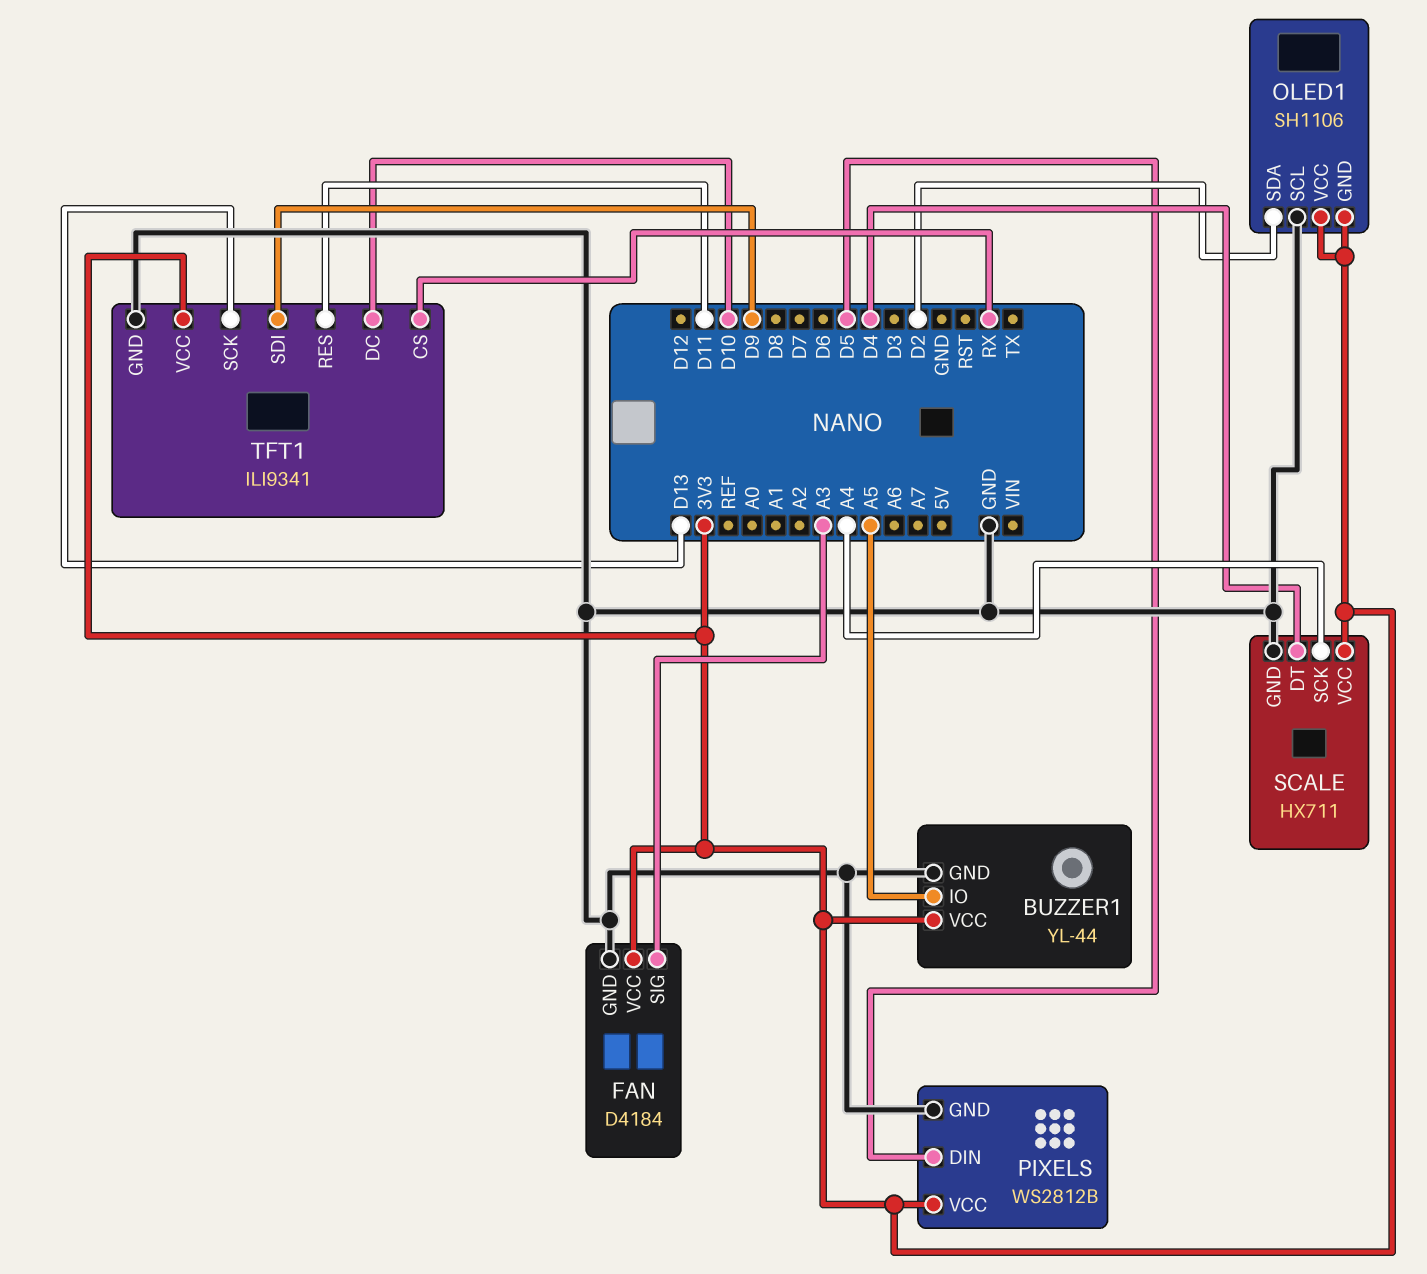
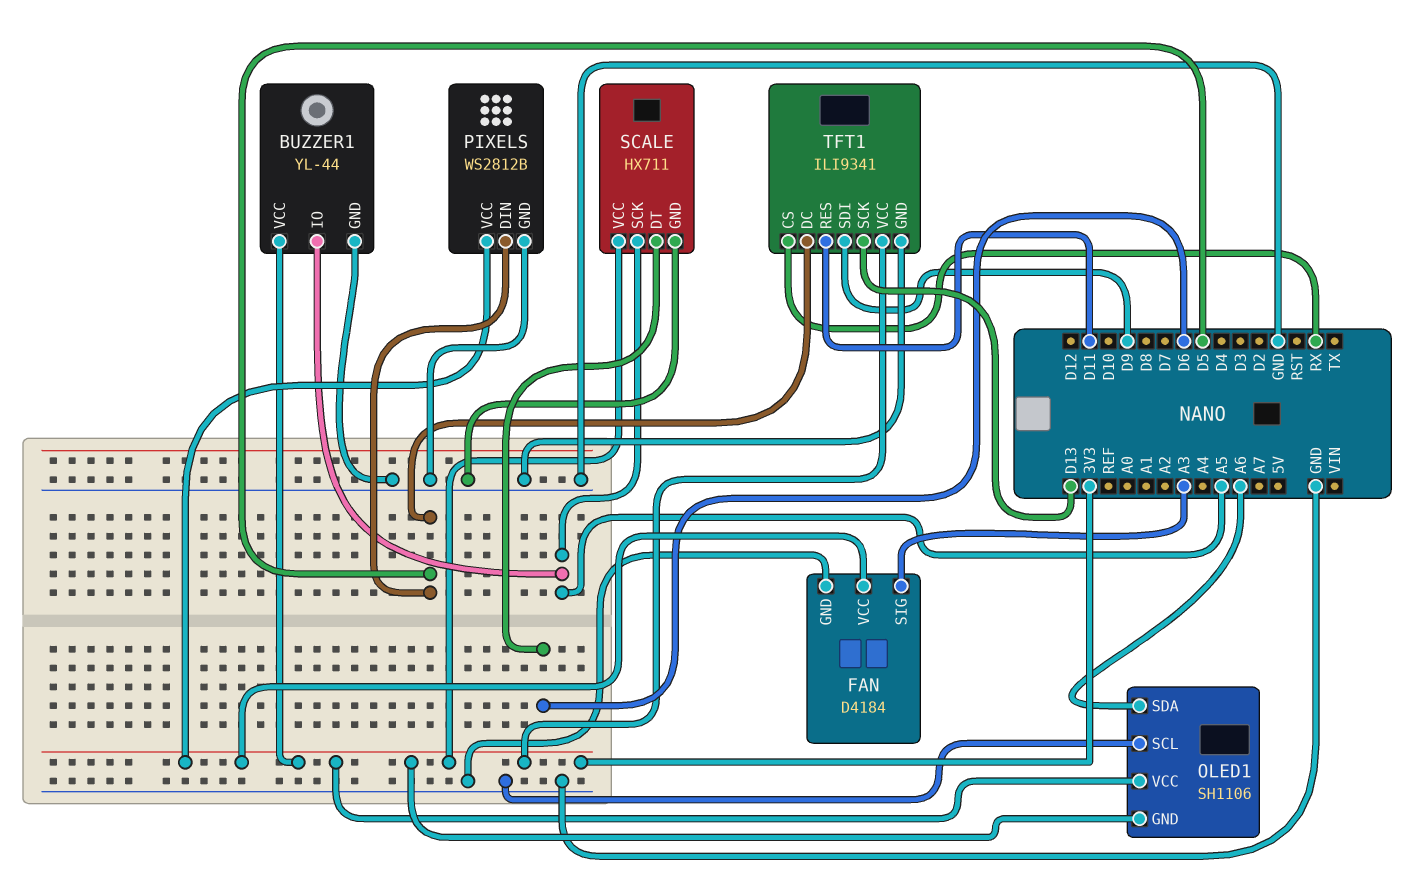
OLED1 pin SDA: D2 -> A6
SCALE pin DT: D4 -> D6
SCALE pin SCK: A4 -> A5
TFT1 pin DC: D10 -> D5

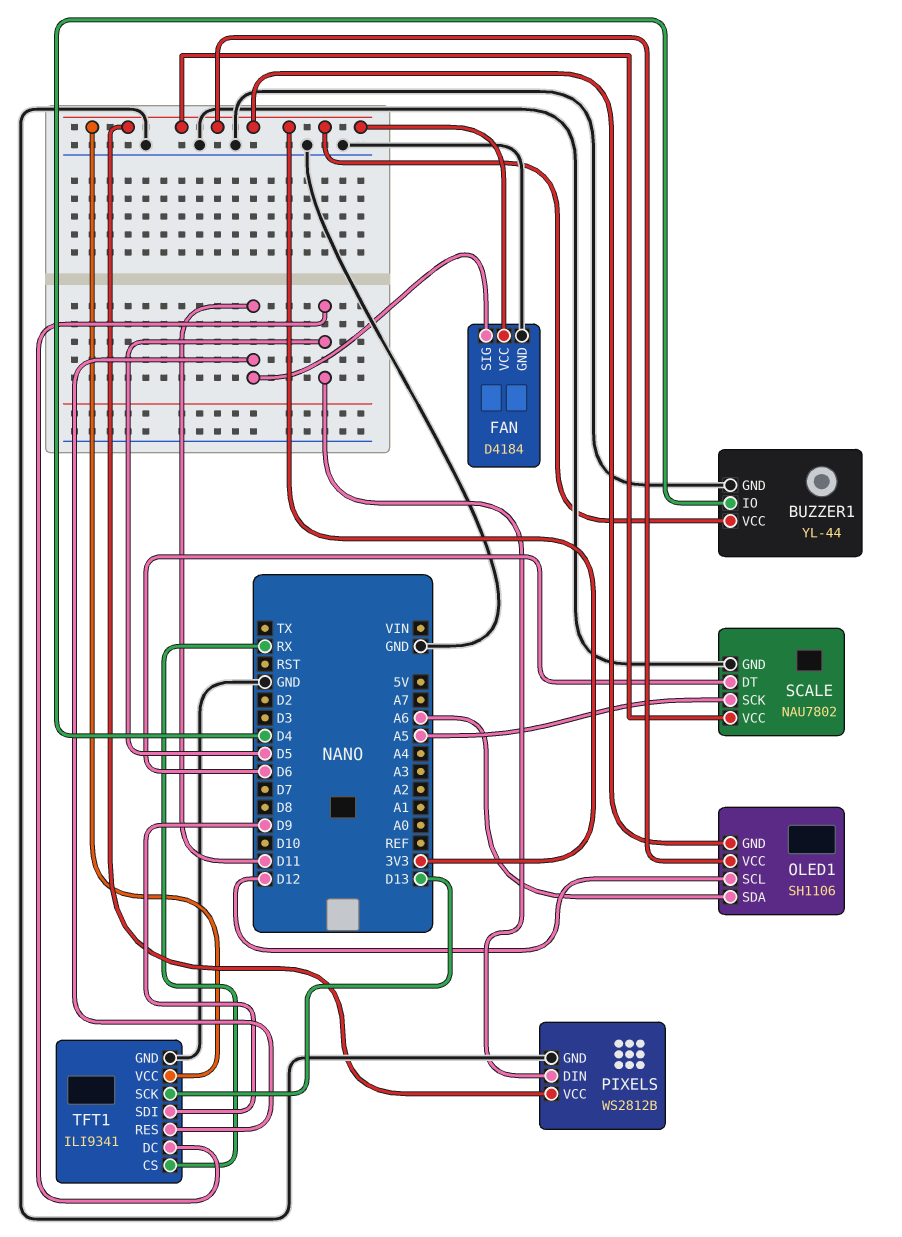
BUZZER1 pin IO: A5 -> D4
FAN pin SIG: A3 -> D11
OLED1 pin SCL: GND -> D12
SCALE: HX711 -> NAU7802

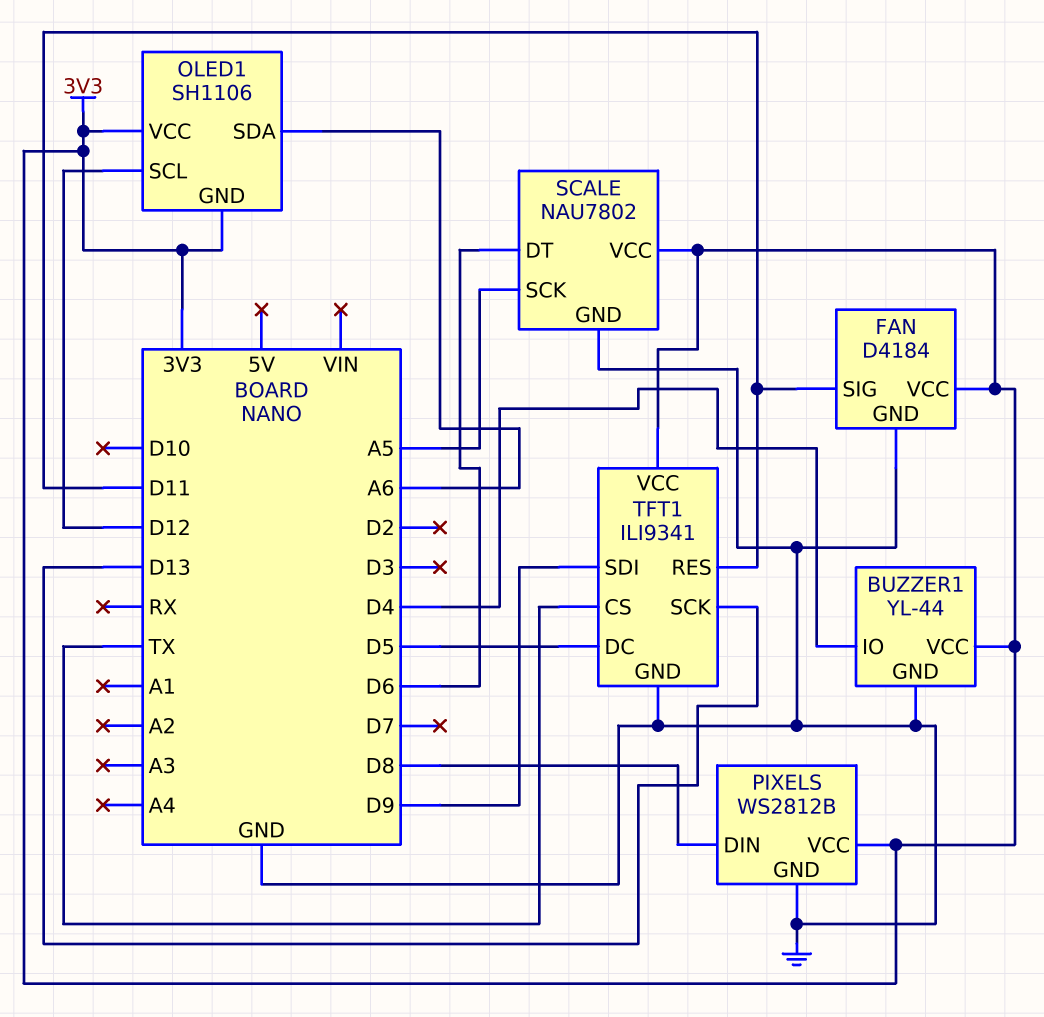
PIXELS pin DIN: D5 -> D8
TFT1 pin CS: RX -> TX

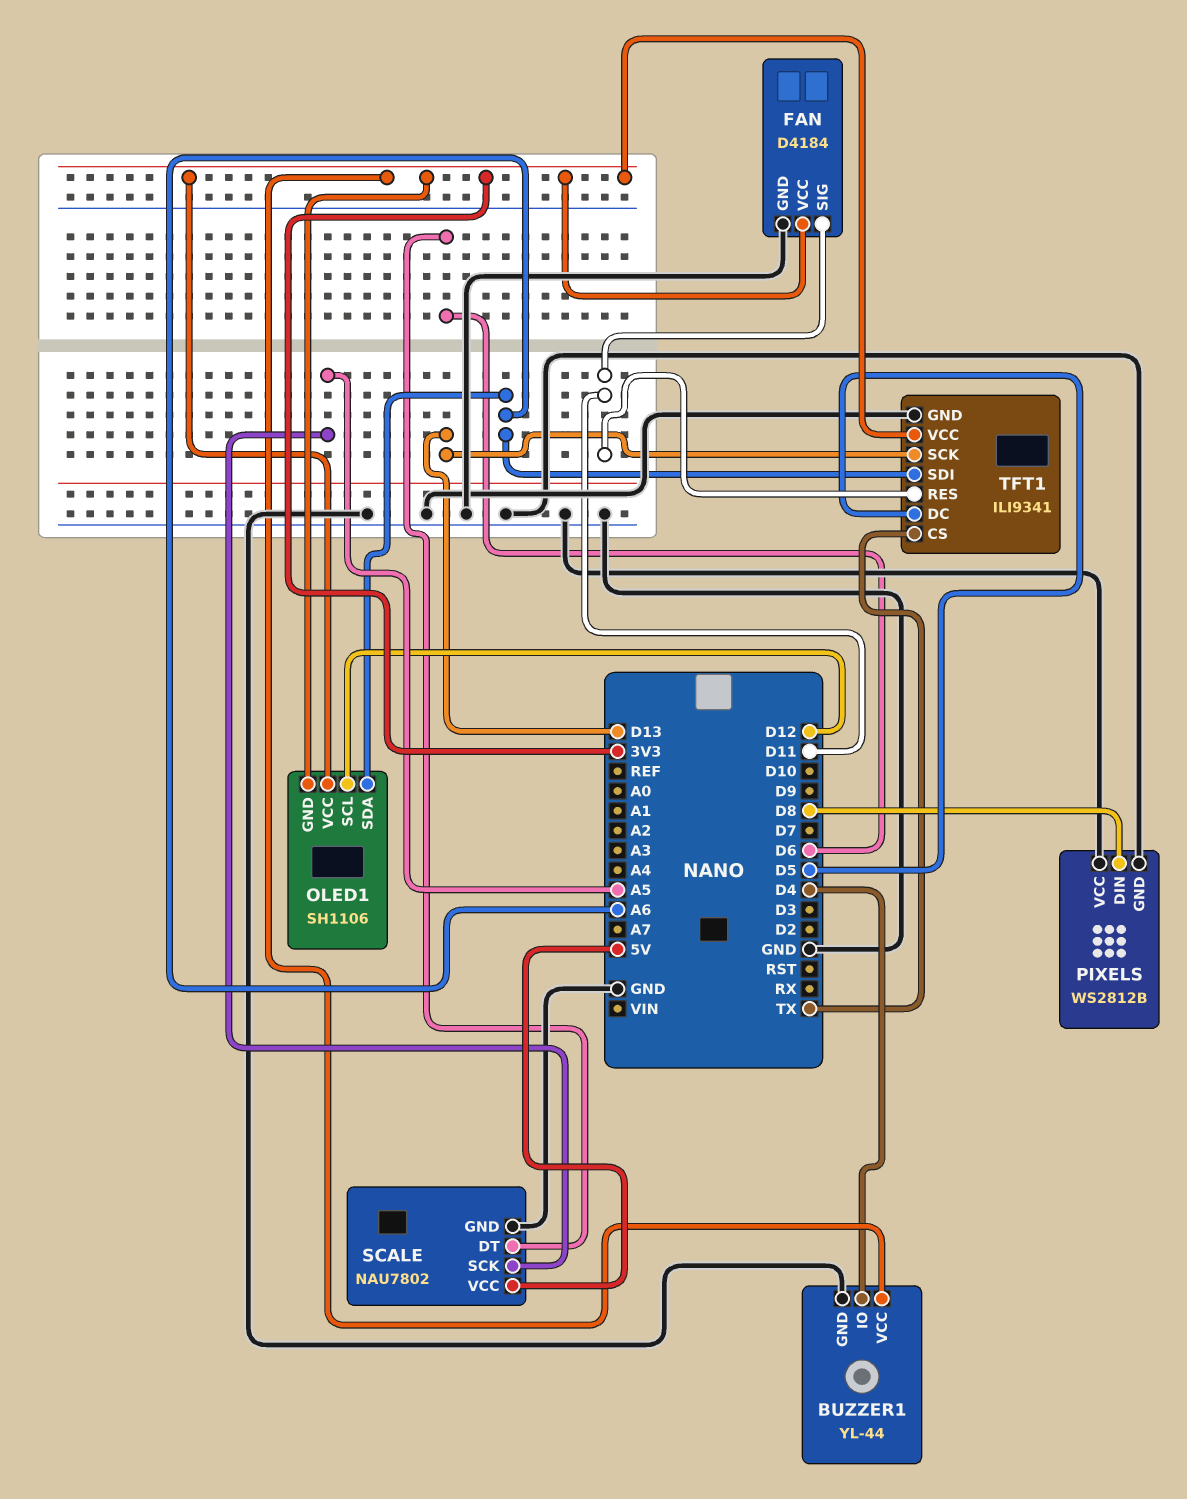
PIXELS pin VCC: 3V3 -> GND
SCALE pin VCC: 3V3 -> 5V
TFT1 pin SDI: D9 -> A6

